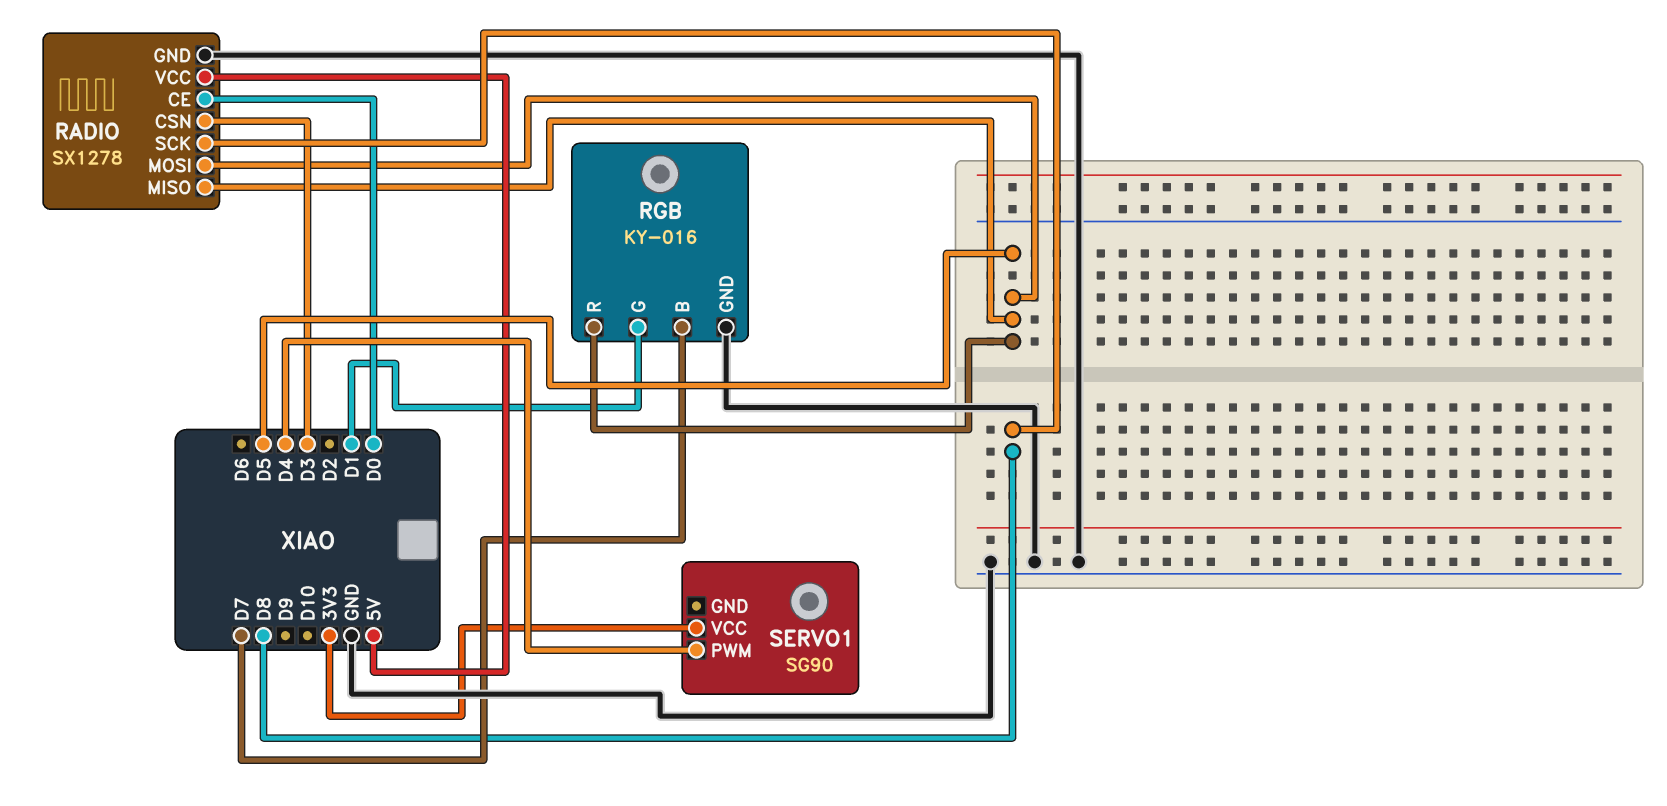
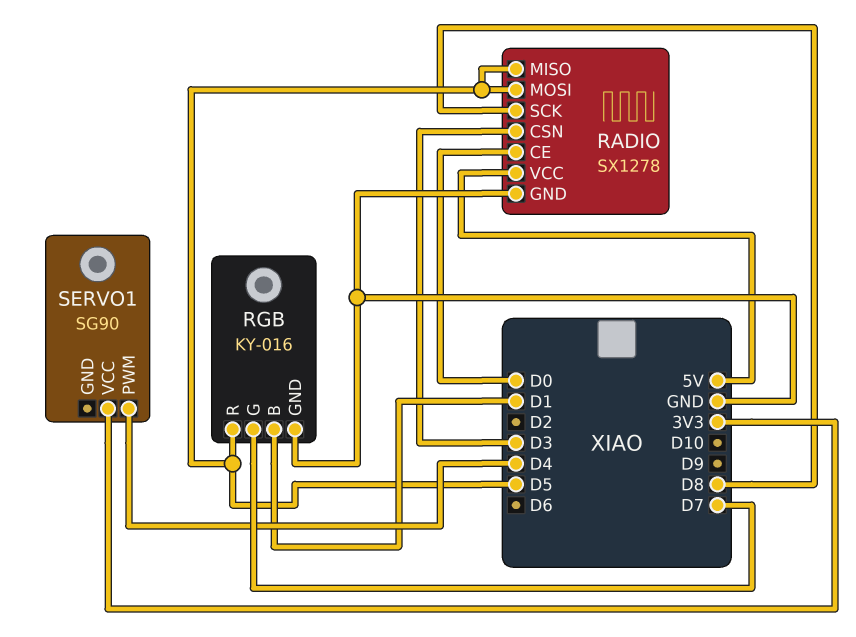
RGB pin B: D7 -> D1
RGB pin G: D1 -> D7

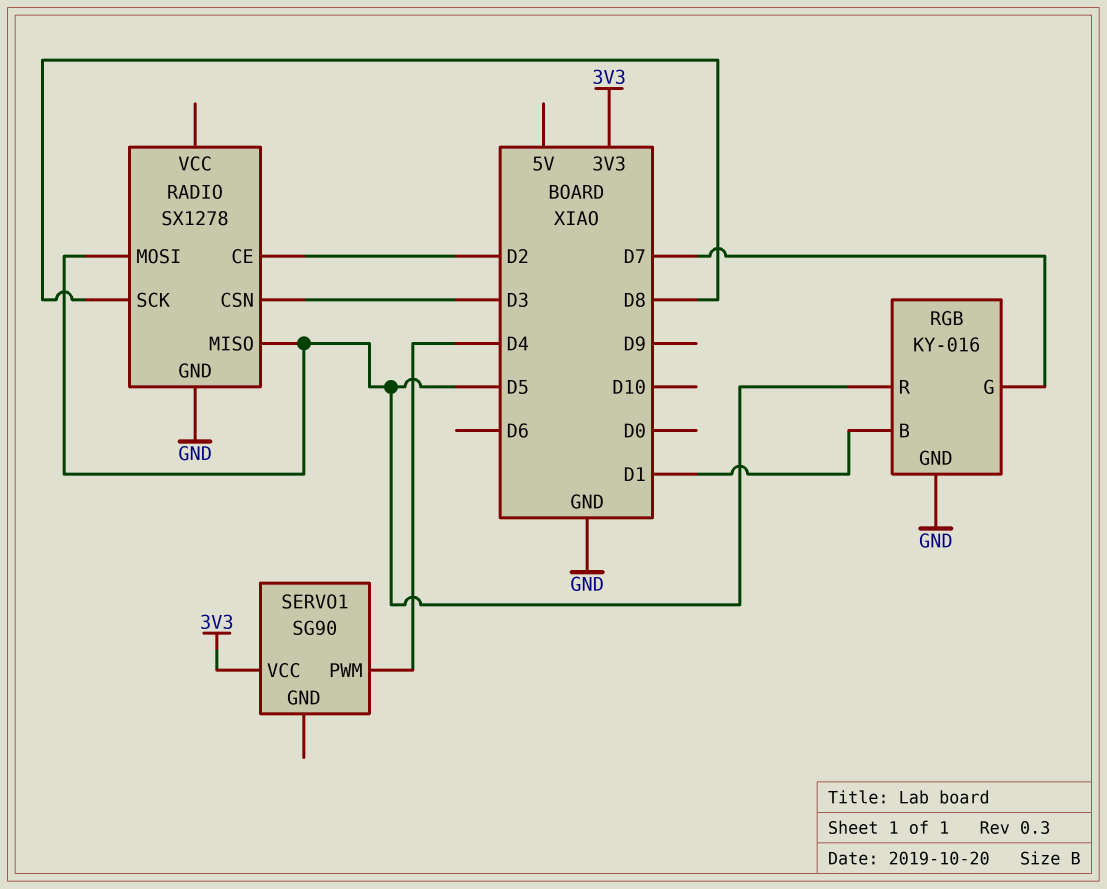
RADIO pin CE: D0 -> D2
RADIO pin VCC: 5V -> none

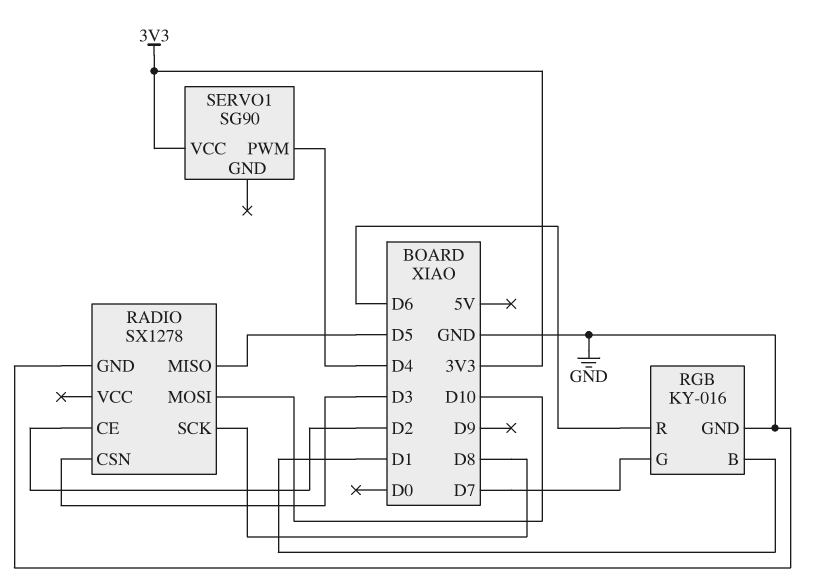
RADIO pin MOSI: D5 -> D10
RGB pin R: D5 -> D6

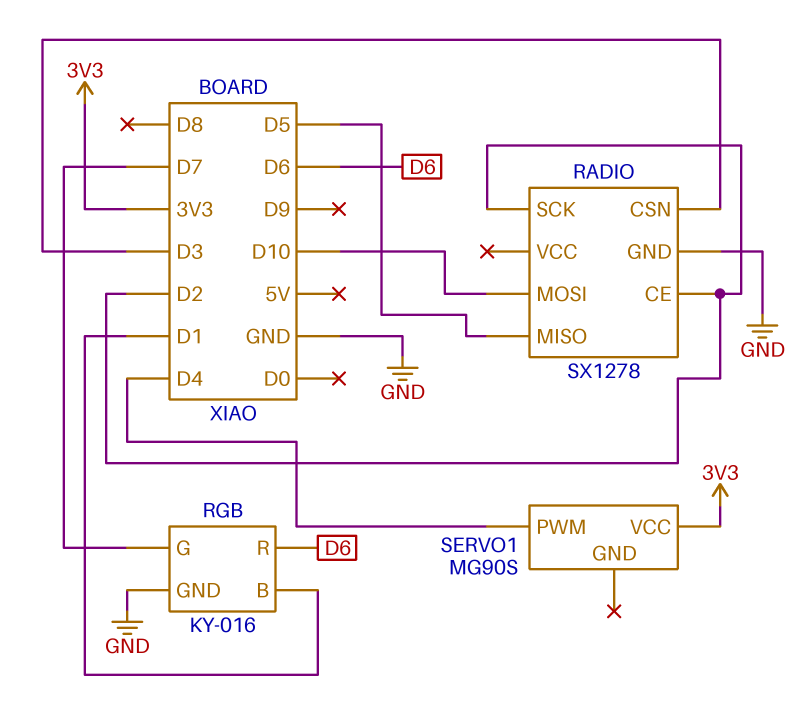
RADIO pin SCK: D8 -> D2
SERVO1: SG90 -> MG90S

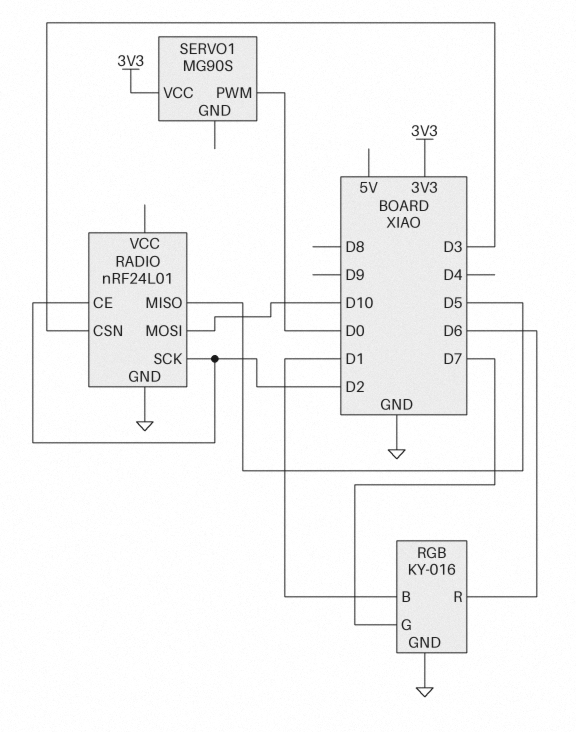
RADIO: SX1278 -> nRF24L01
SERVO1 pin PWM: D4 -> D0

